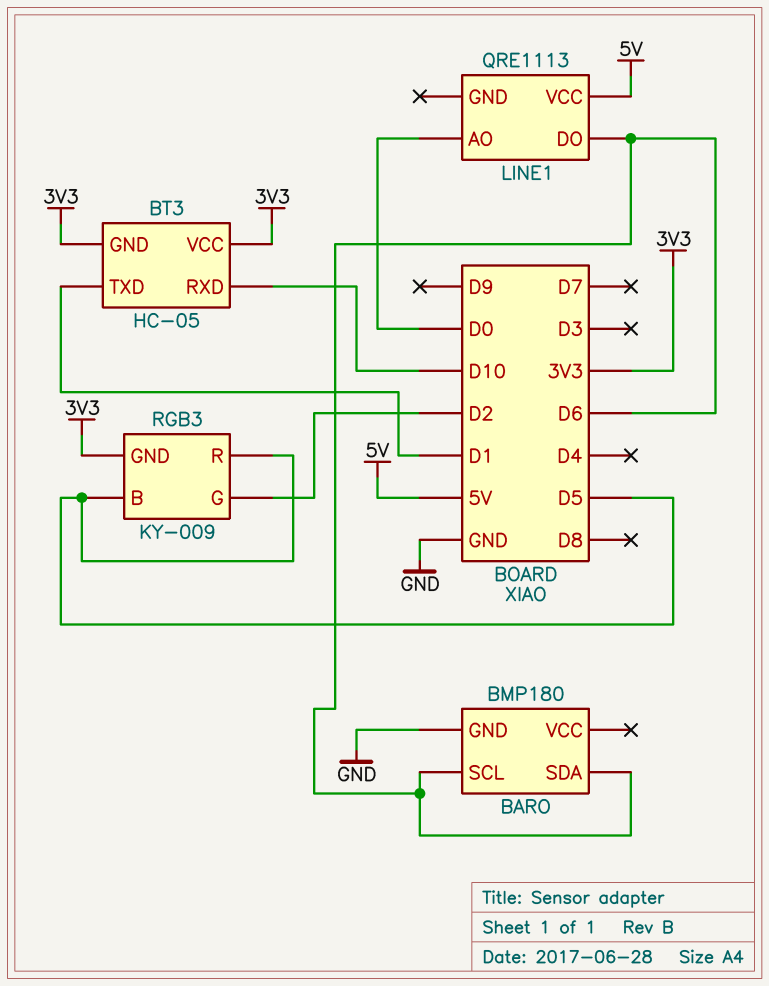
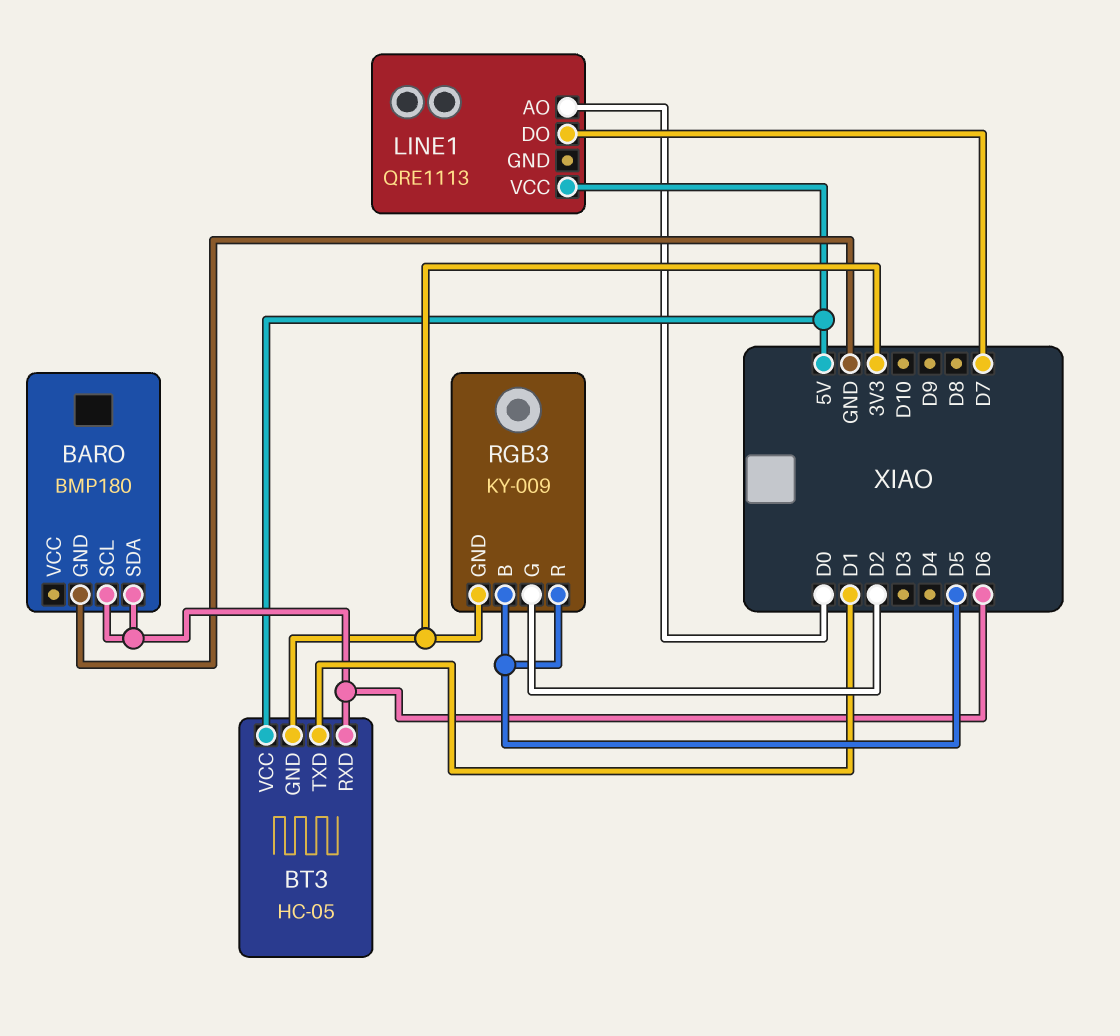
BT3 pin RXD: D10 -> D6
BT3 pin VCC: 3V3 -> 5V
LINE1 pin DO: D6 -> D7

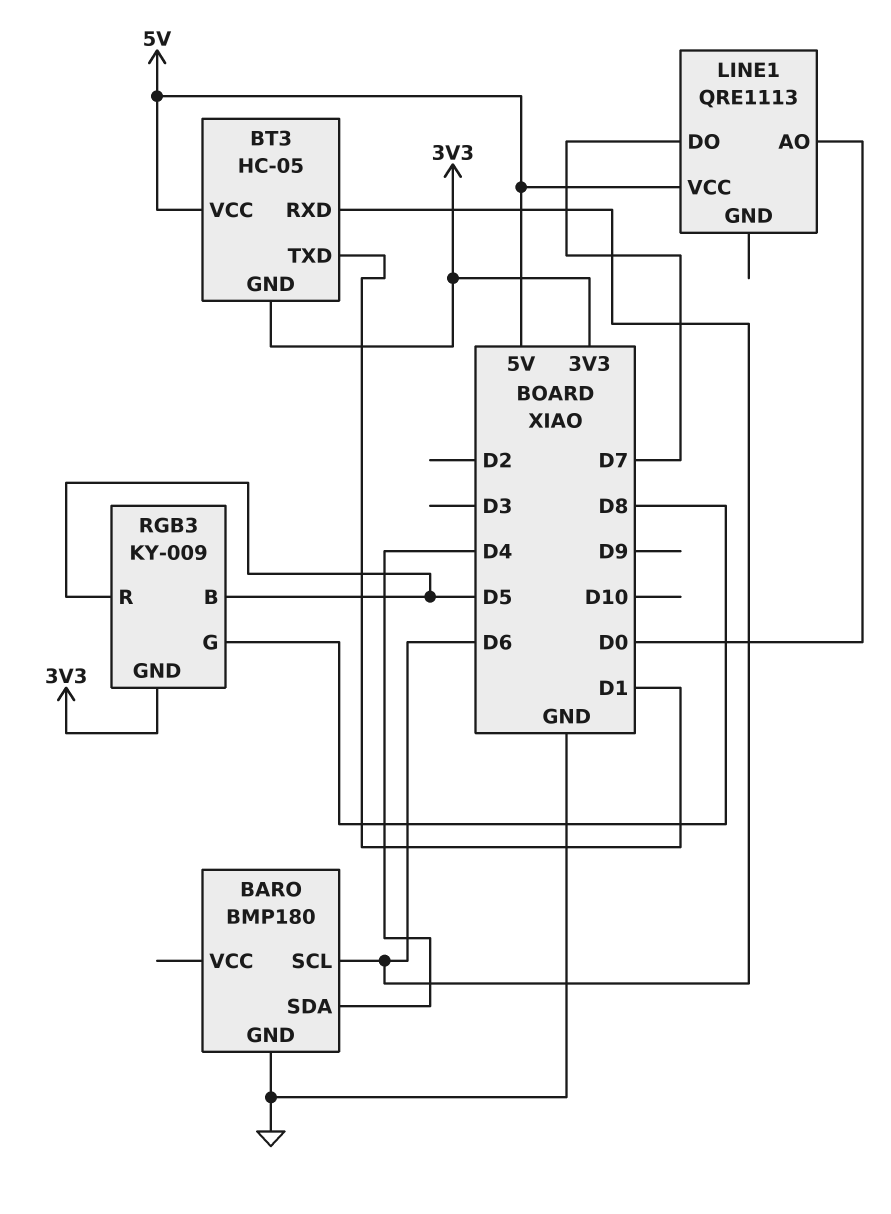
BARO pin SDA: D6 -> D4
RGB3 pin G: D2 -> D8

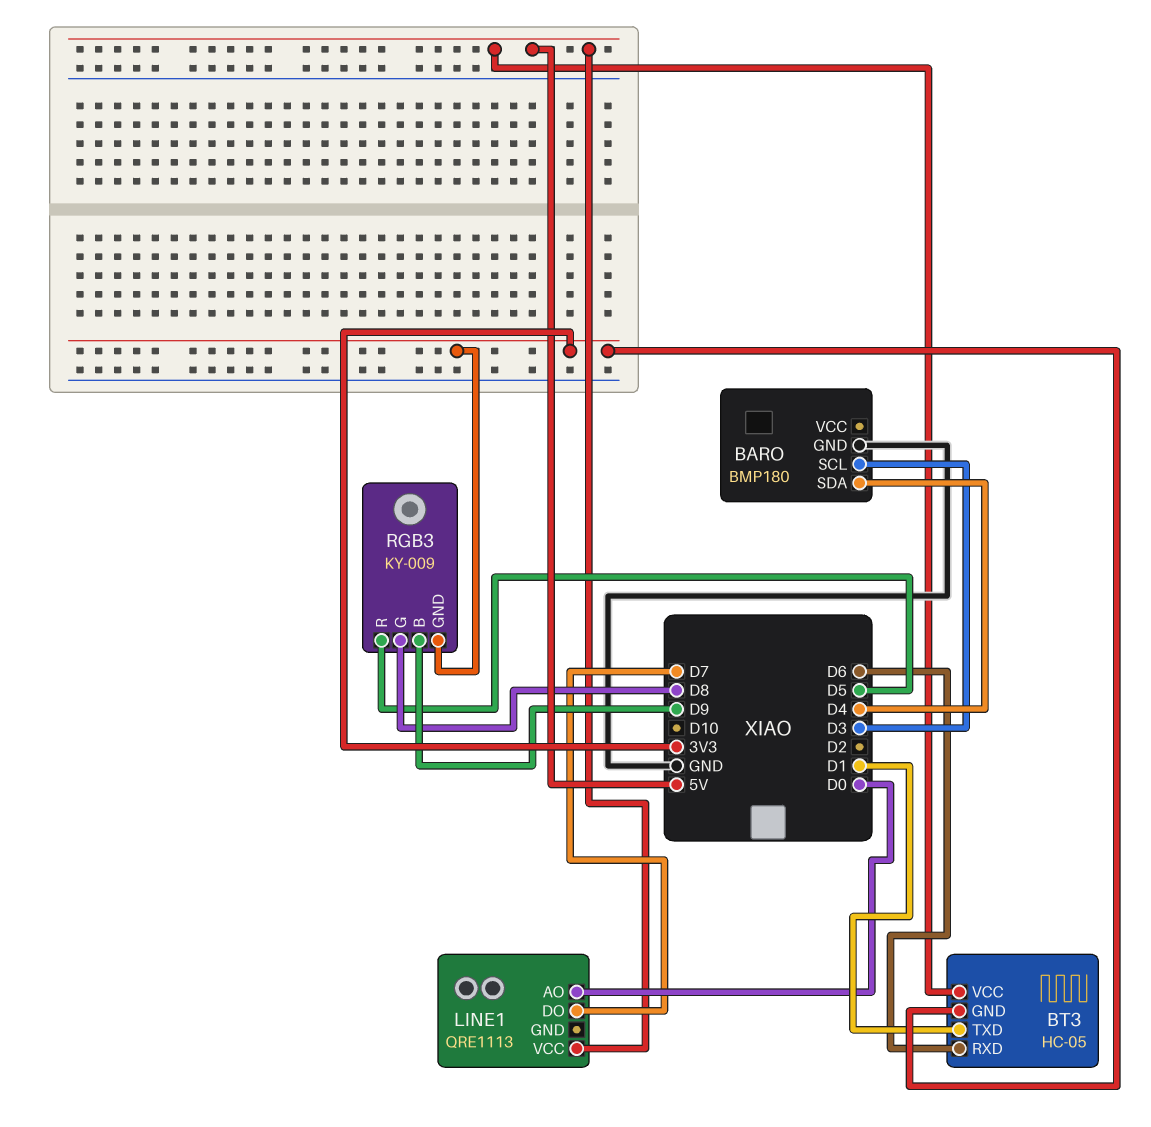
BARO pin SCL: D6 -> D3
RGB3 pin B: D5 -> D9

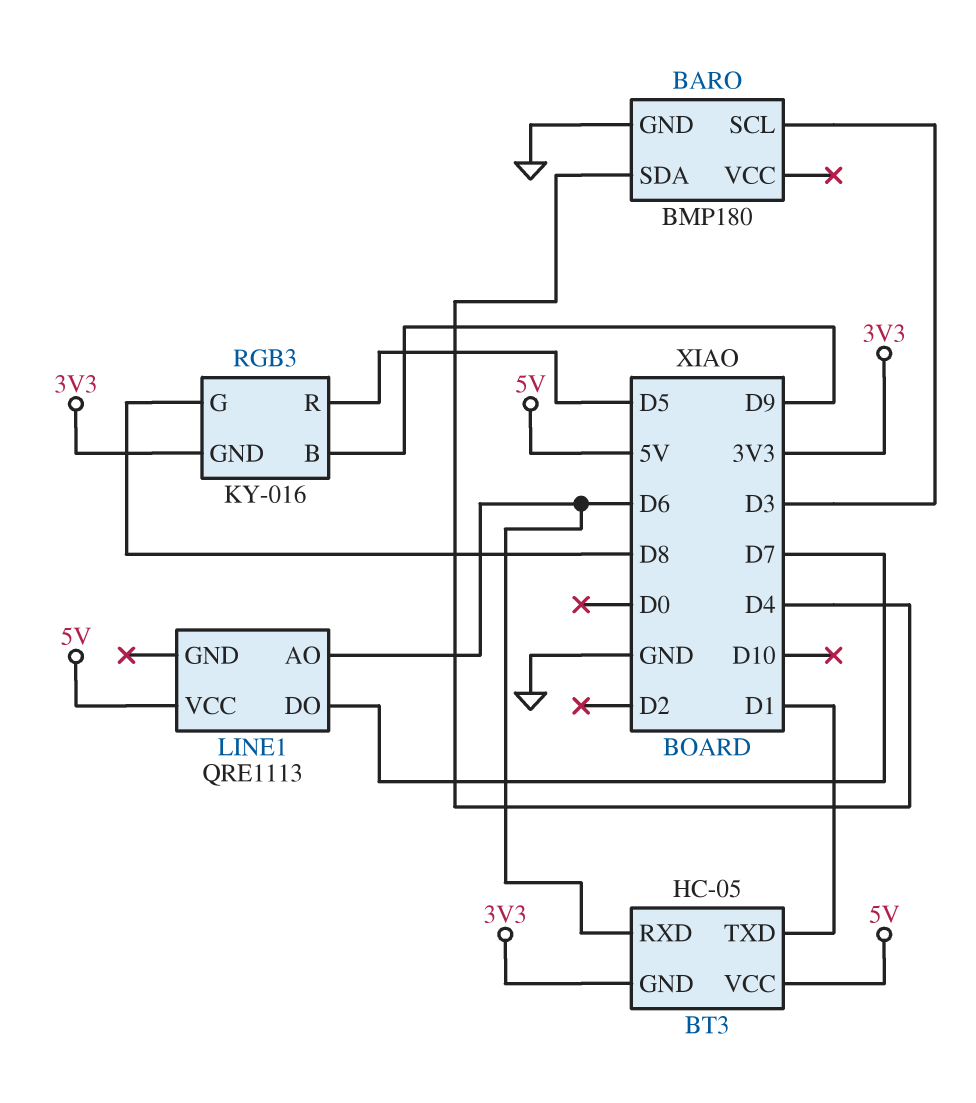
LINE1 pin AO: D0 -> D6
RGB3: KY-009 -> KY-016

